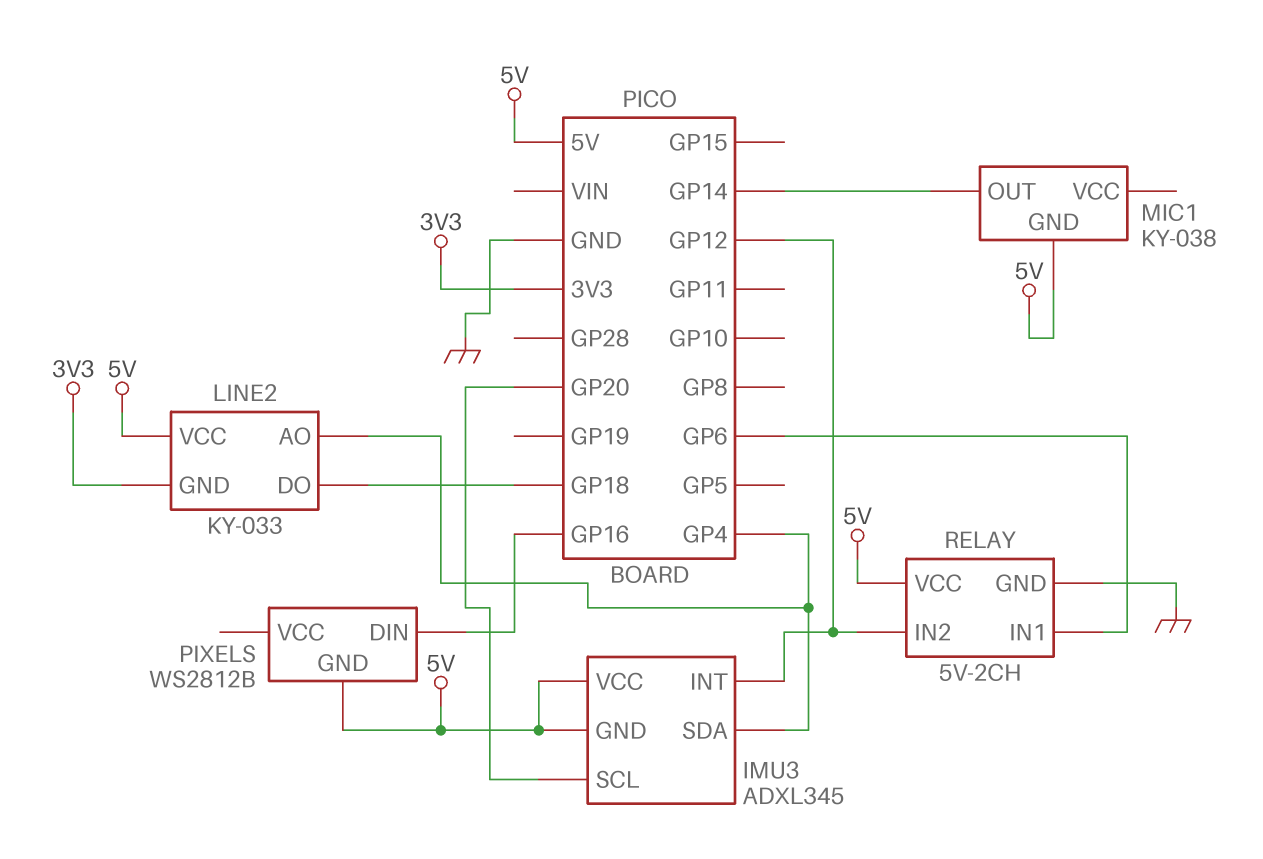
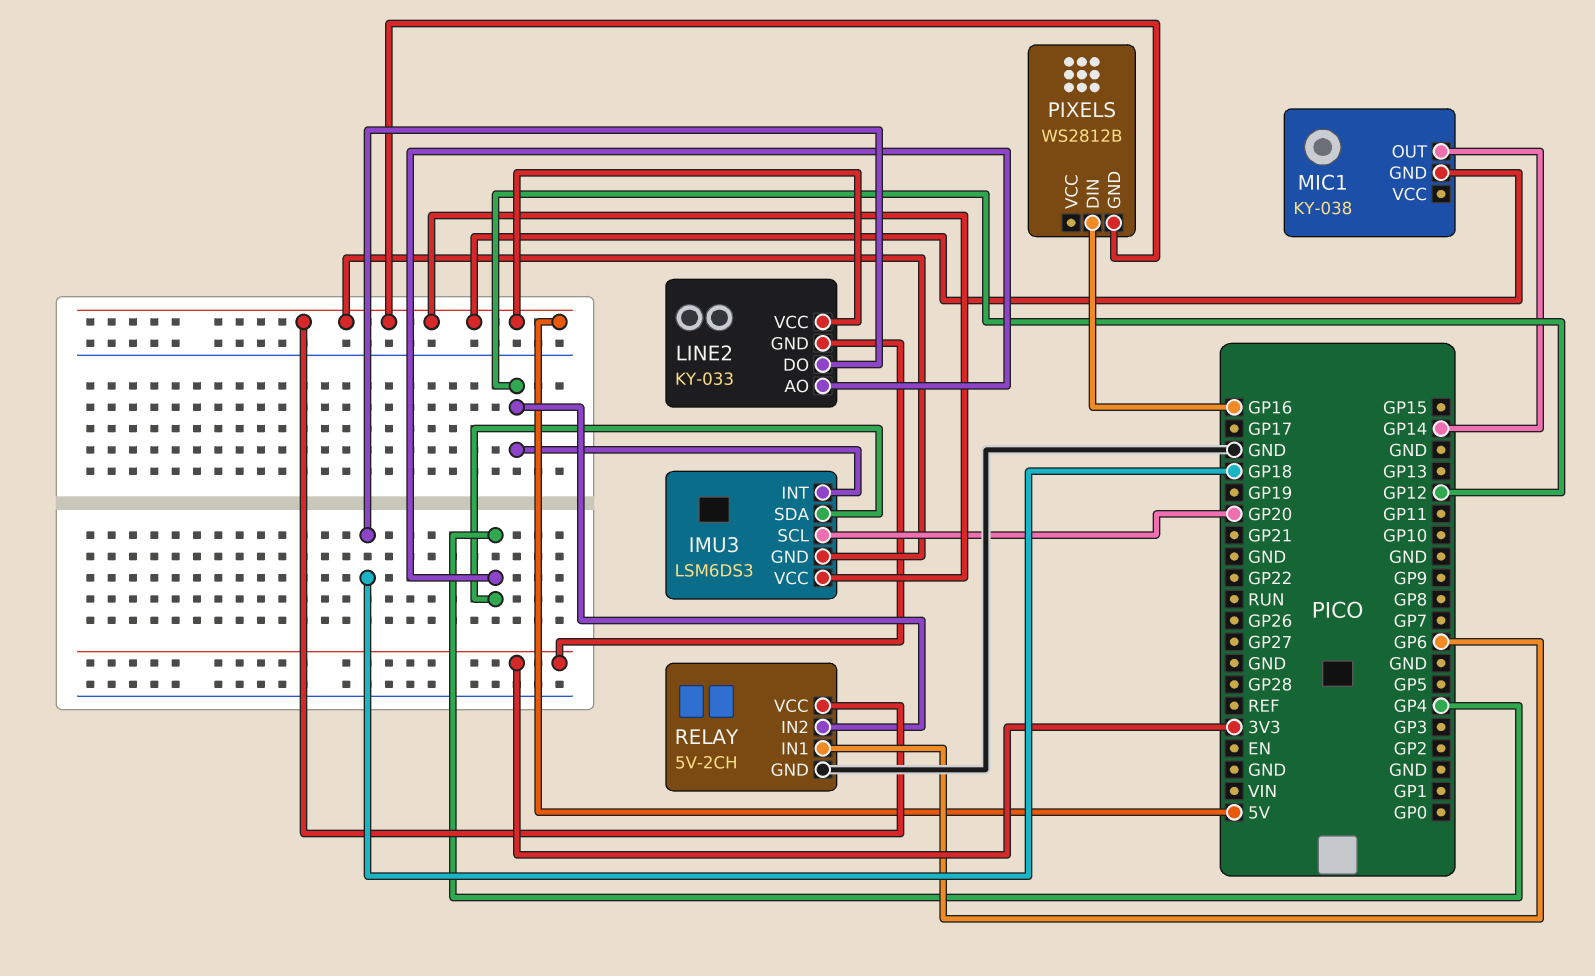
IMU3: ADXL345 -> LSM6DS3

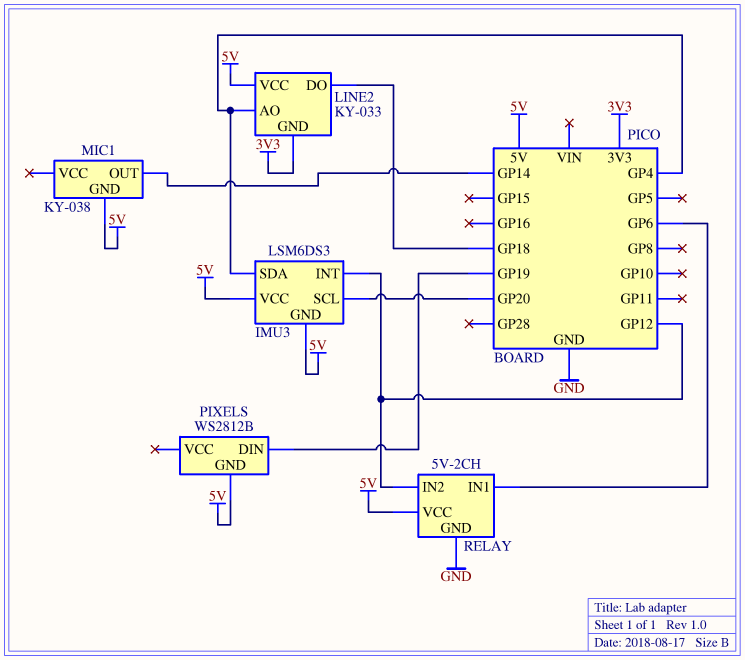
PIXELS pin DIN: GP16 -> GP19

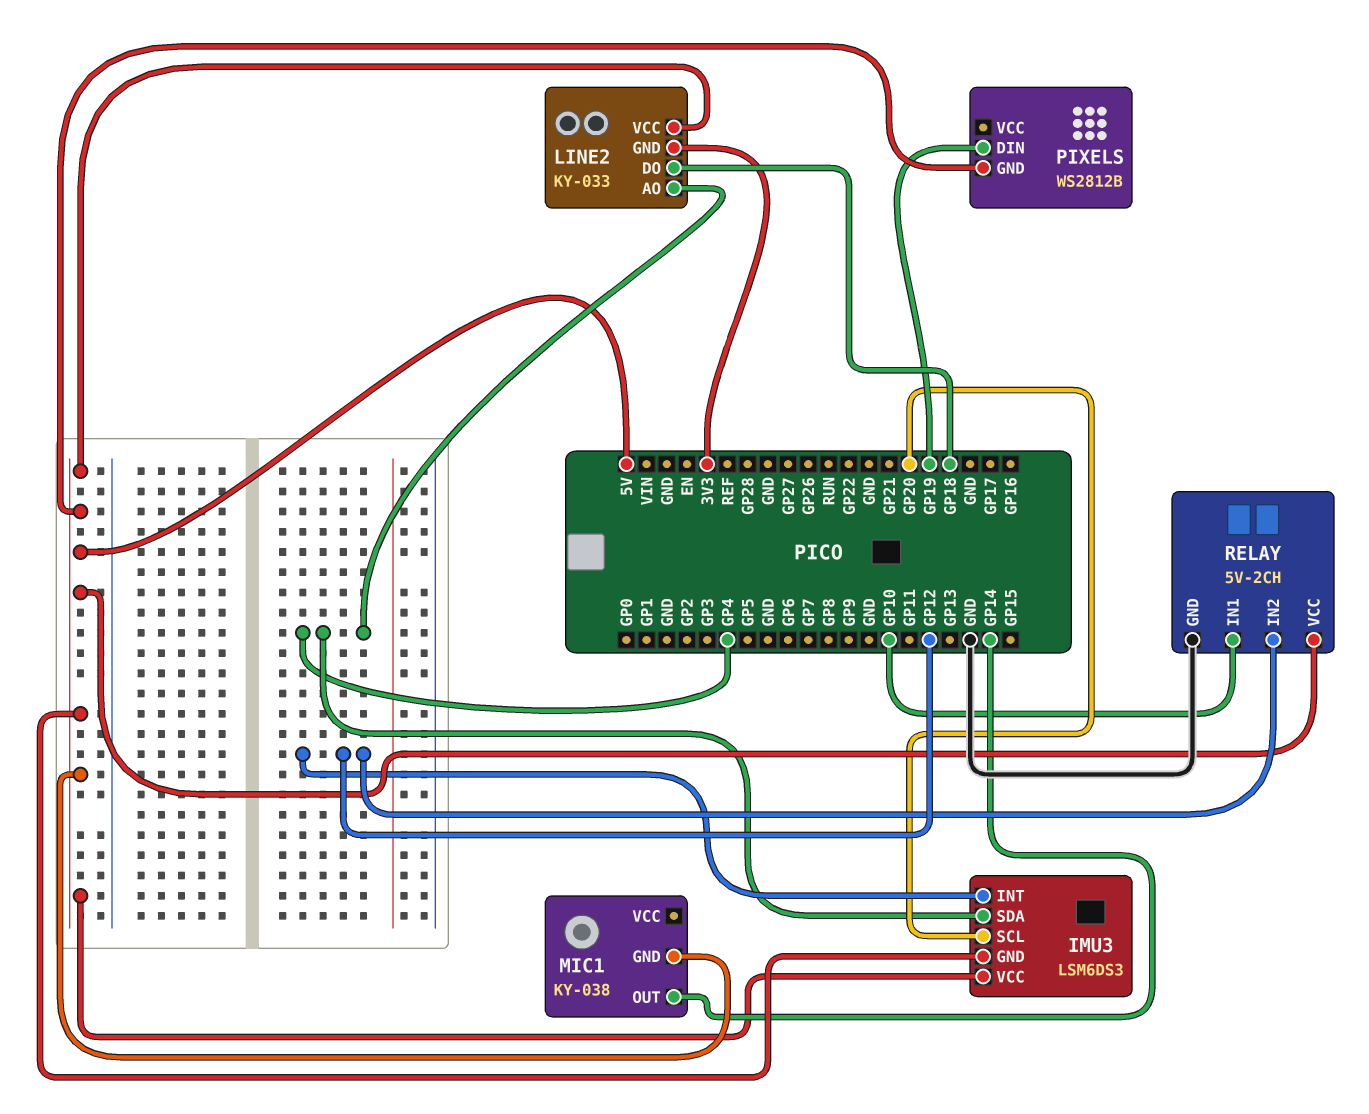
RELAY pin IN1: GP6 -> GP10

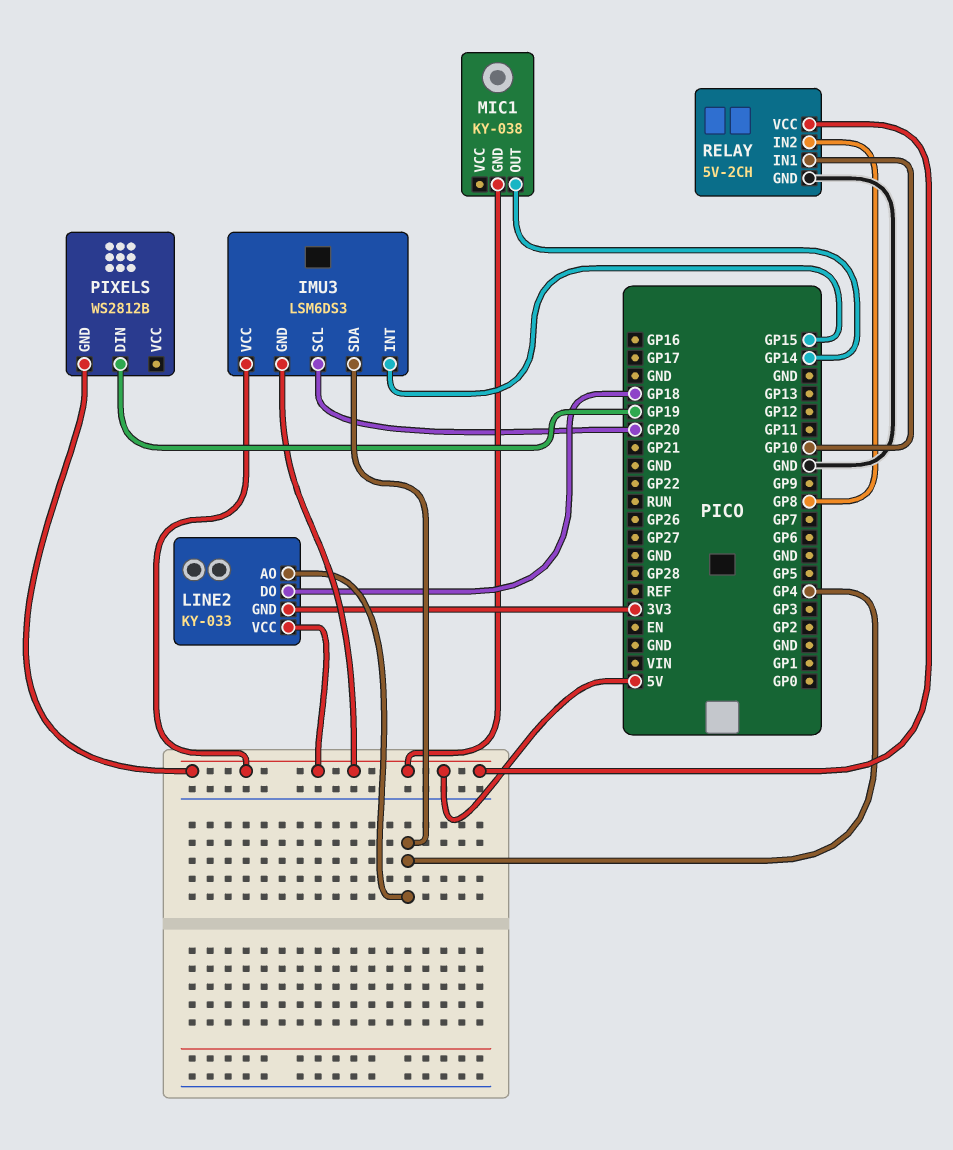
IMU3 pin INT: GP12 -> GP15
RELAY pin IN2: GP12 -> GP8

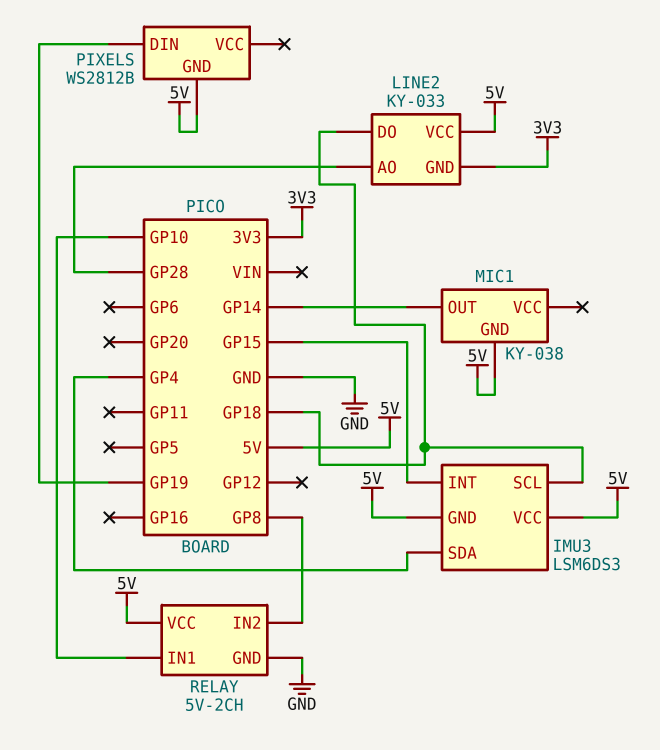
IMU3 pin SCL: GP20 -> GP18
LINE2 pin AO: GP4 -> GP28

